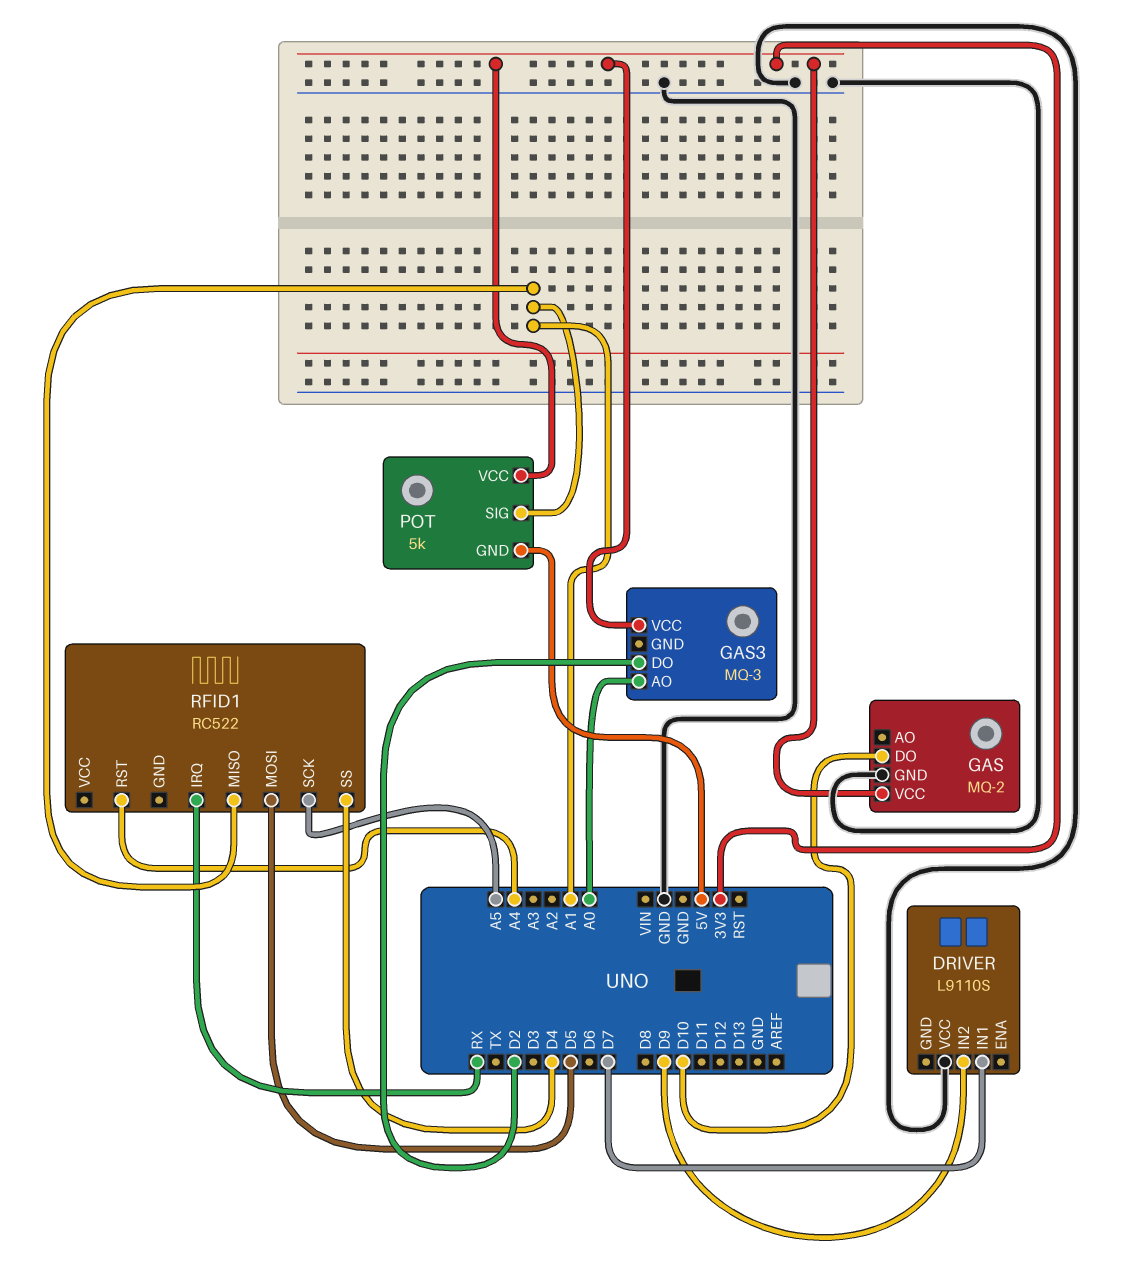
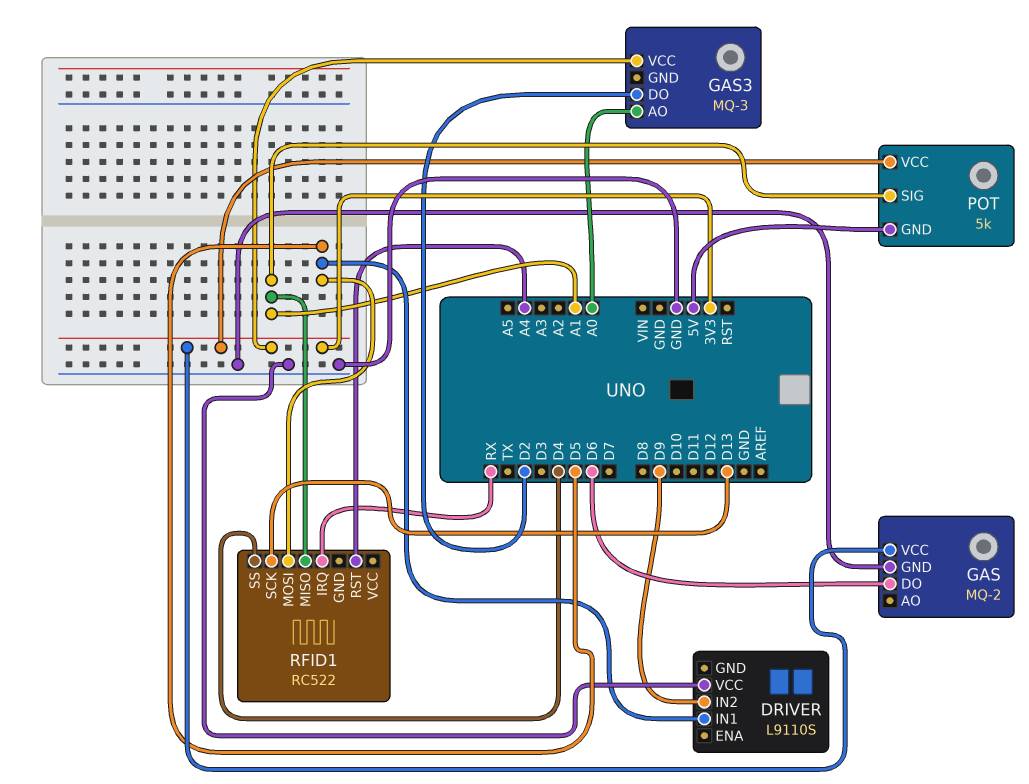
DRIVER pin IN1: D7 -> D5
GAS pin DO: D10 -> D6
RFID1 pin SCK: A5 -> D13

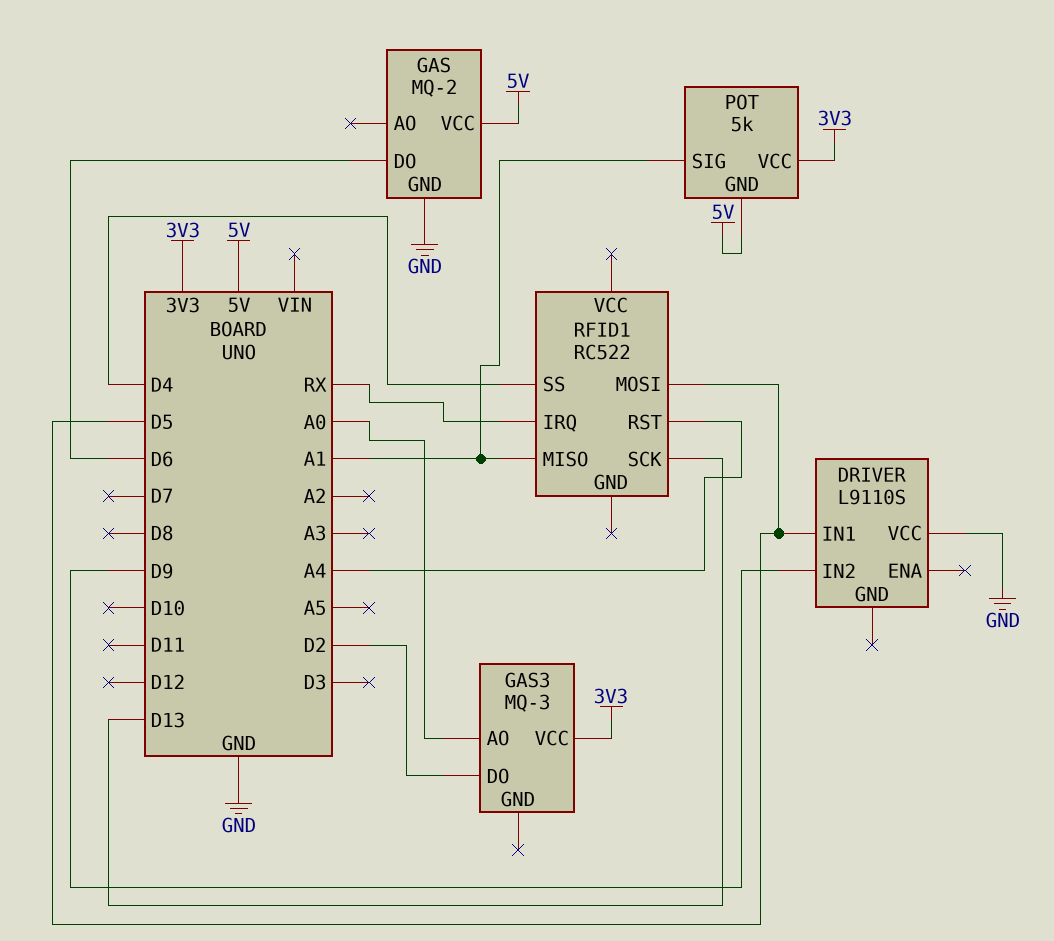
GAS pin VCC: 3V3 -> 5V

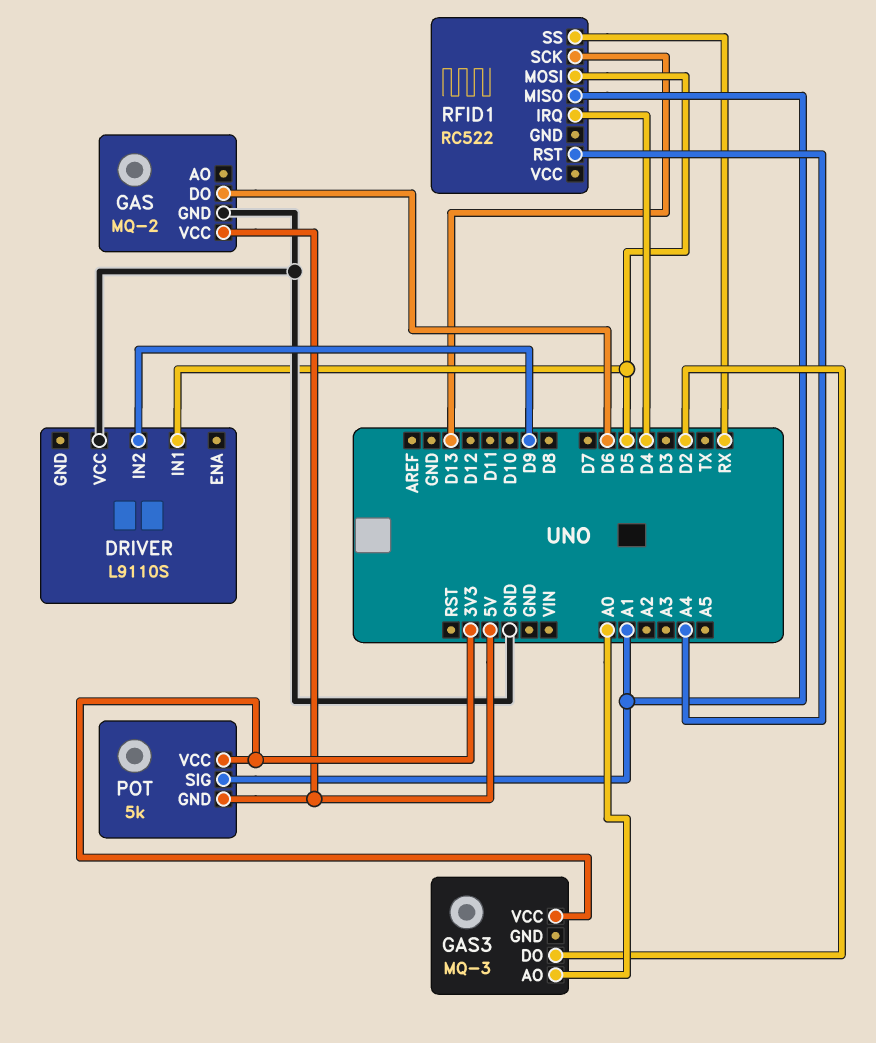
RFID1 pin IRQ: RX -> D4
RFID1 pin SS: D4 -> RX

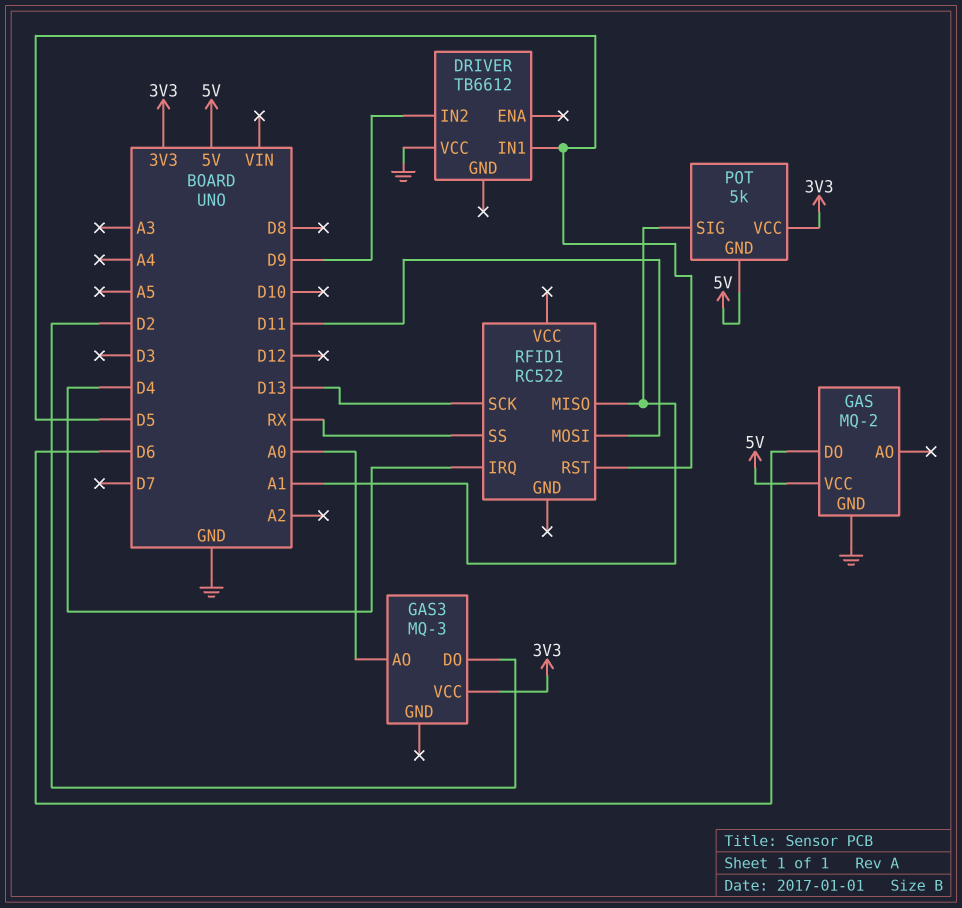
DRIVER: L9110S -> TB6612
RFID1 pin MOSI: D5 -> D11
RFID1 pin RST: A4 -> D5

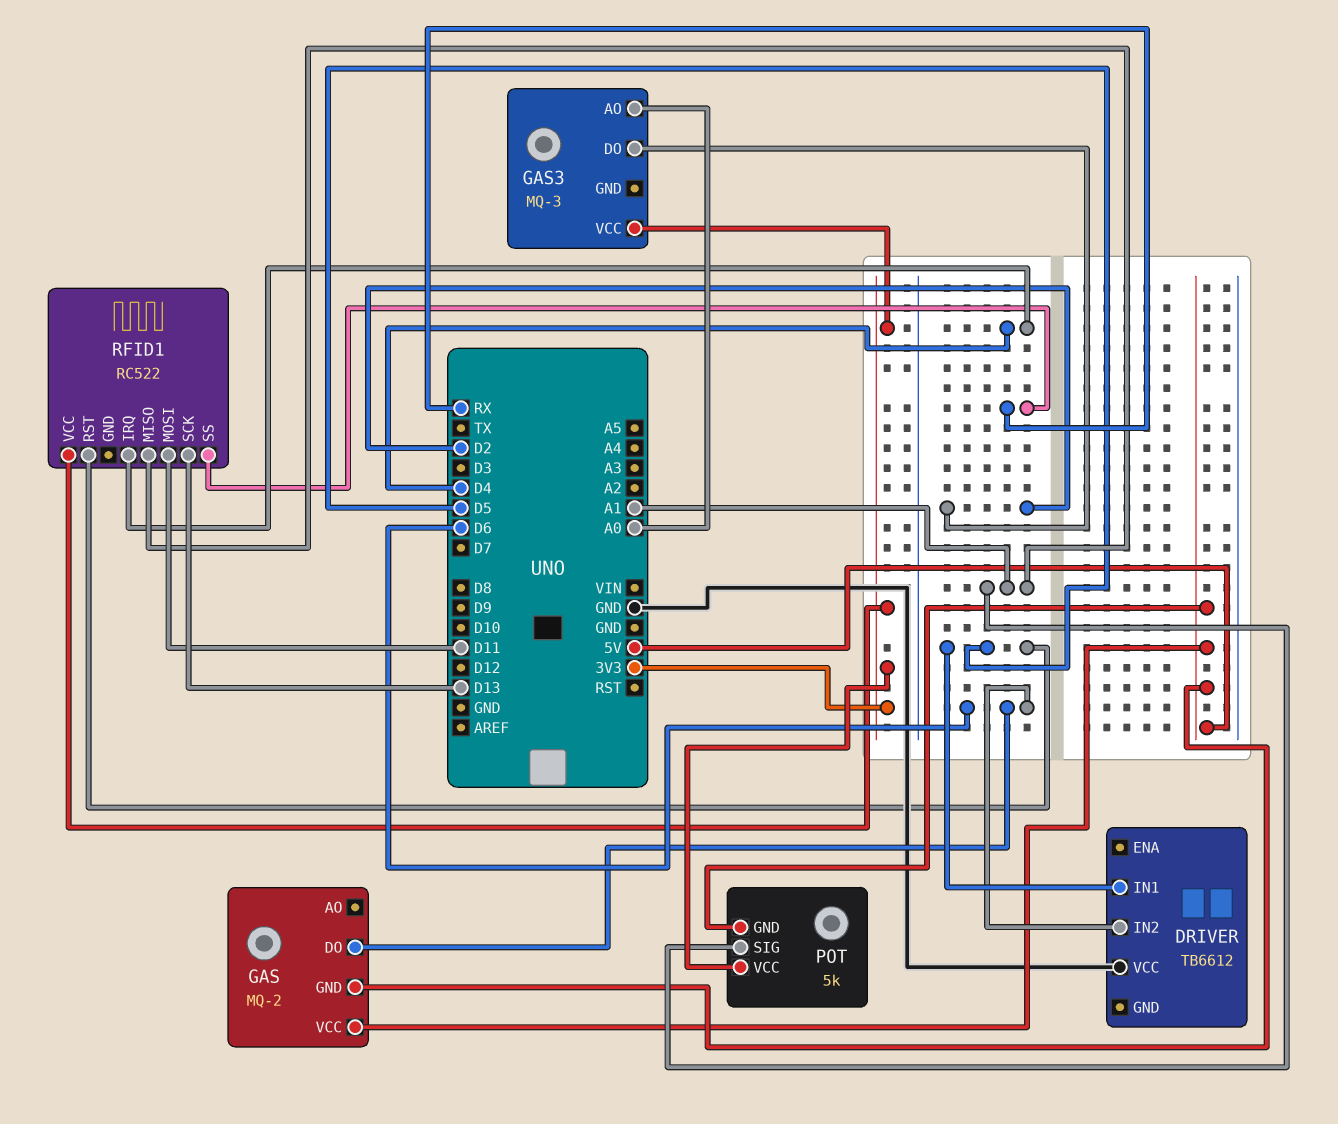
DRIVER pin IN2: D9 -> D6
GAS pin GND: GND -> 5V
RFID1 pin VCC: none -> 3V3

